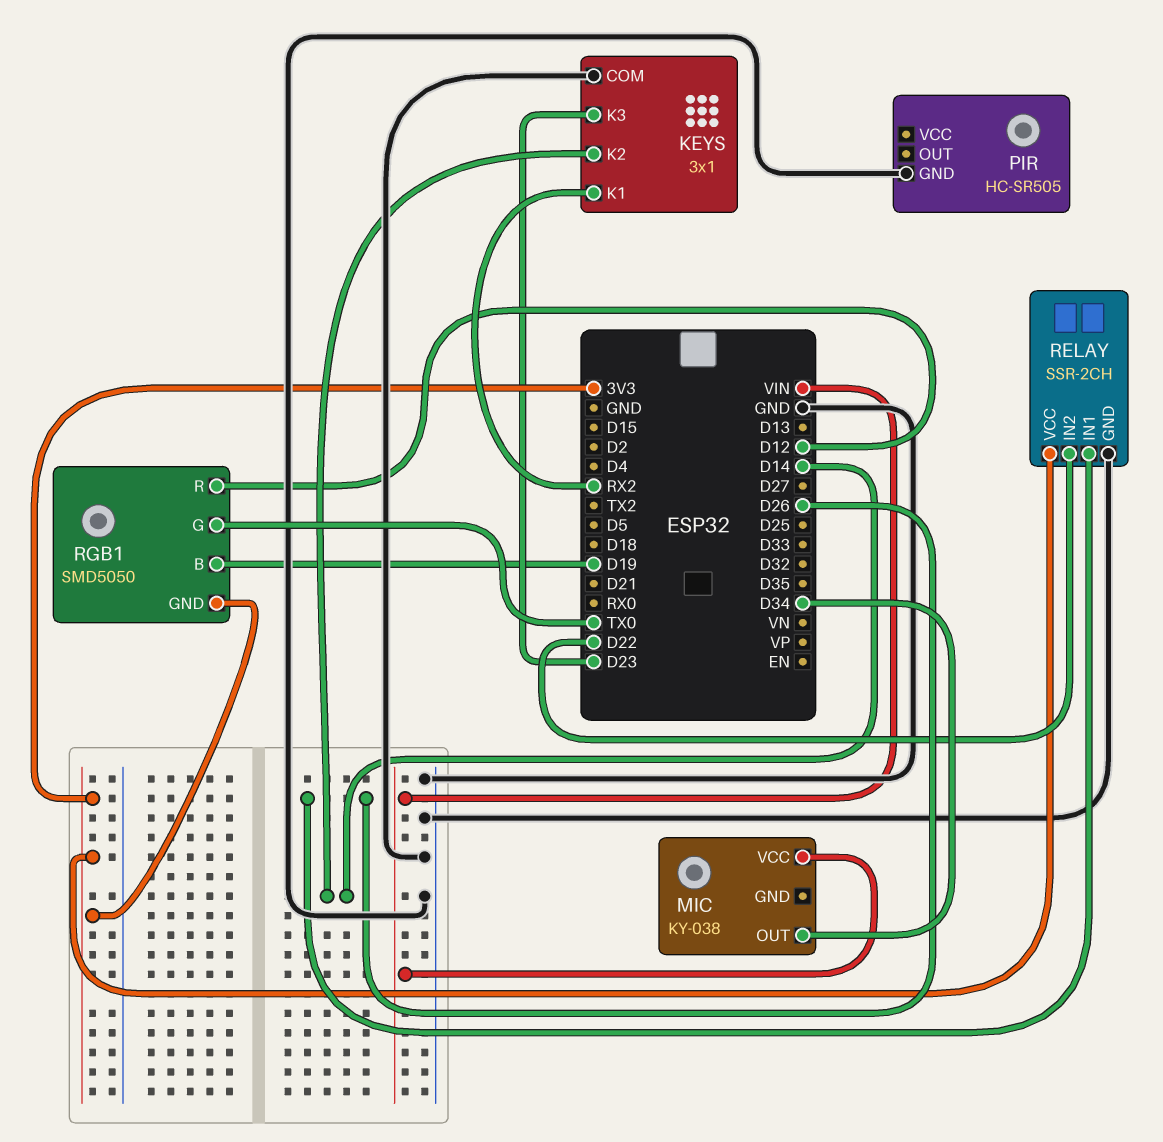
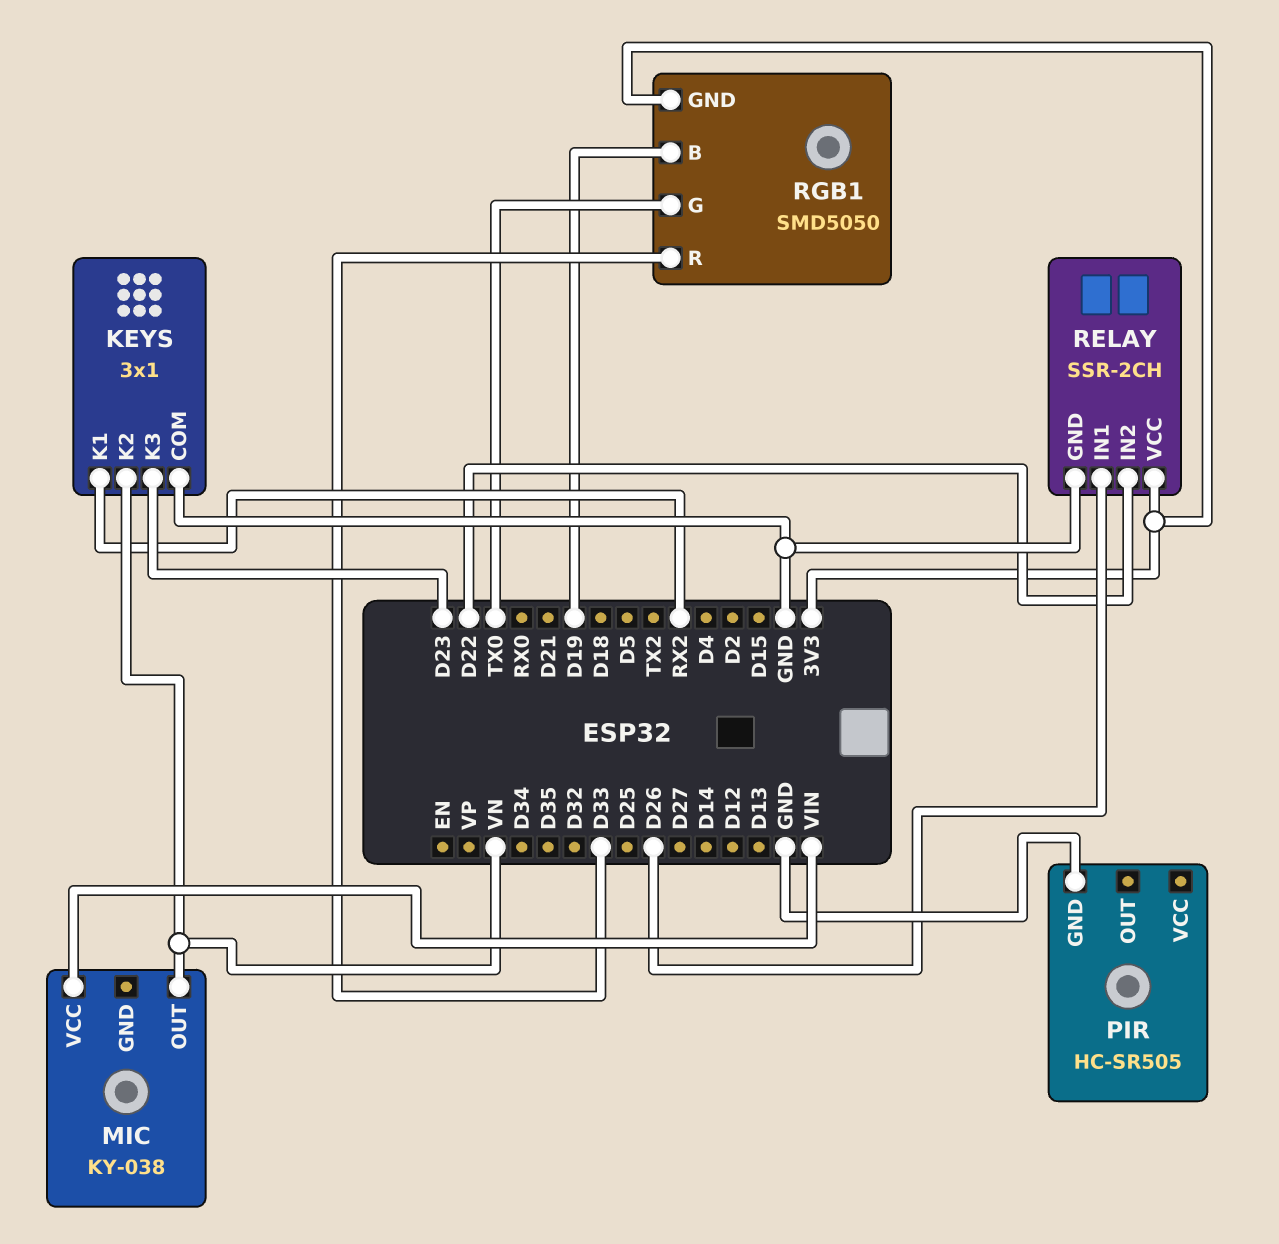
KEYS pin K2: D14 -> VN
MIC pin OUT: D34 -> VN
RGB1 pin R: D12 -> D33

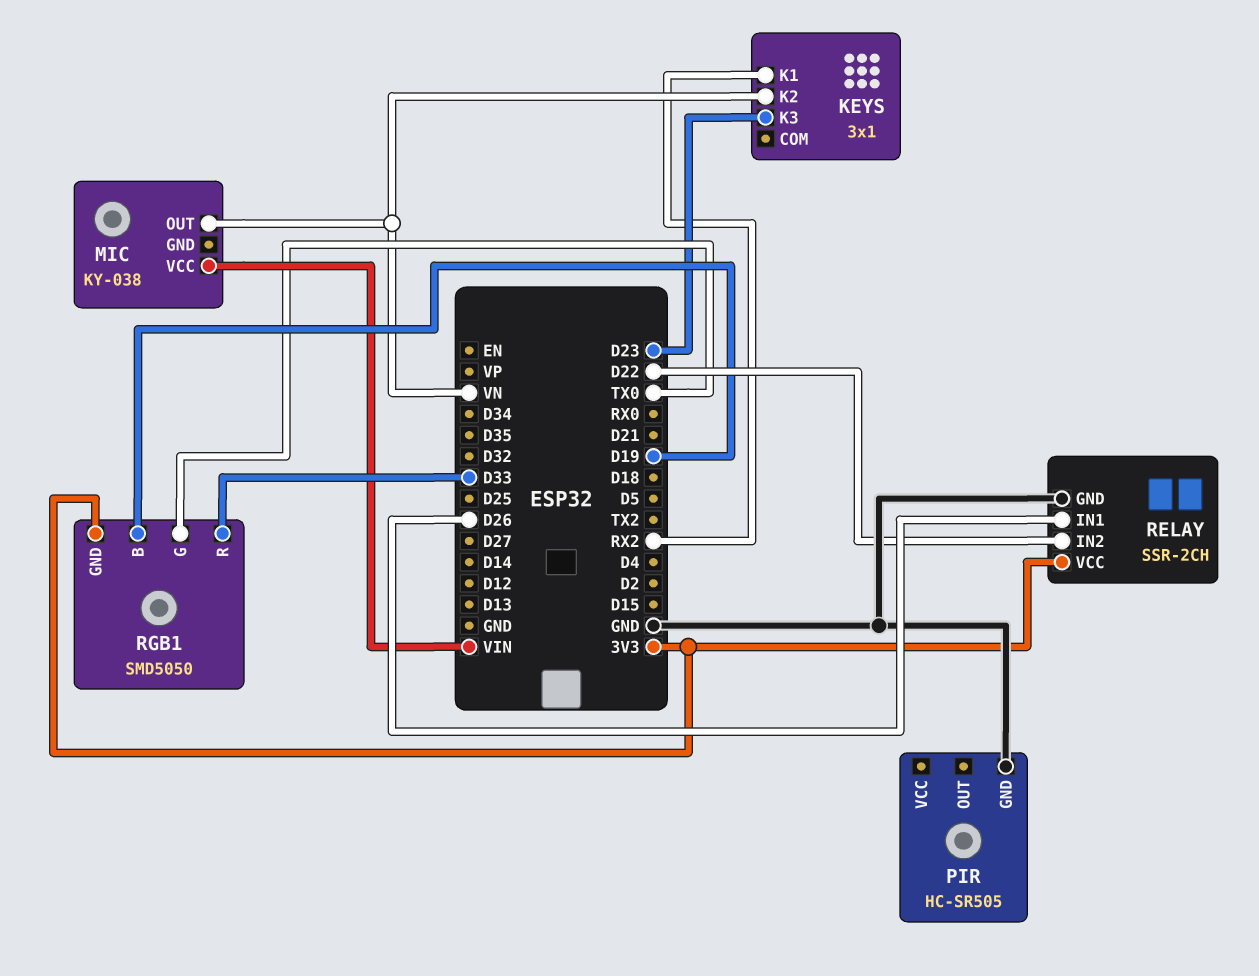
KEYS pin COM: GND -> none

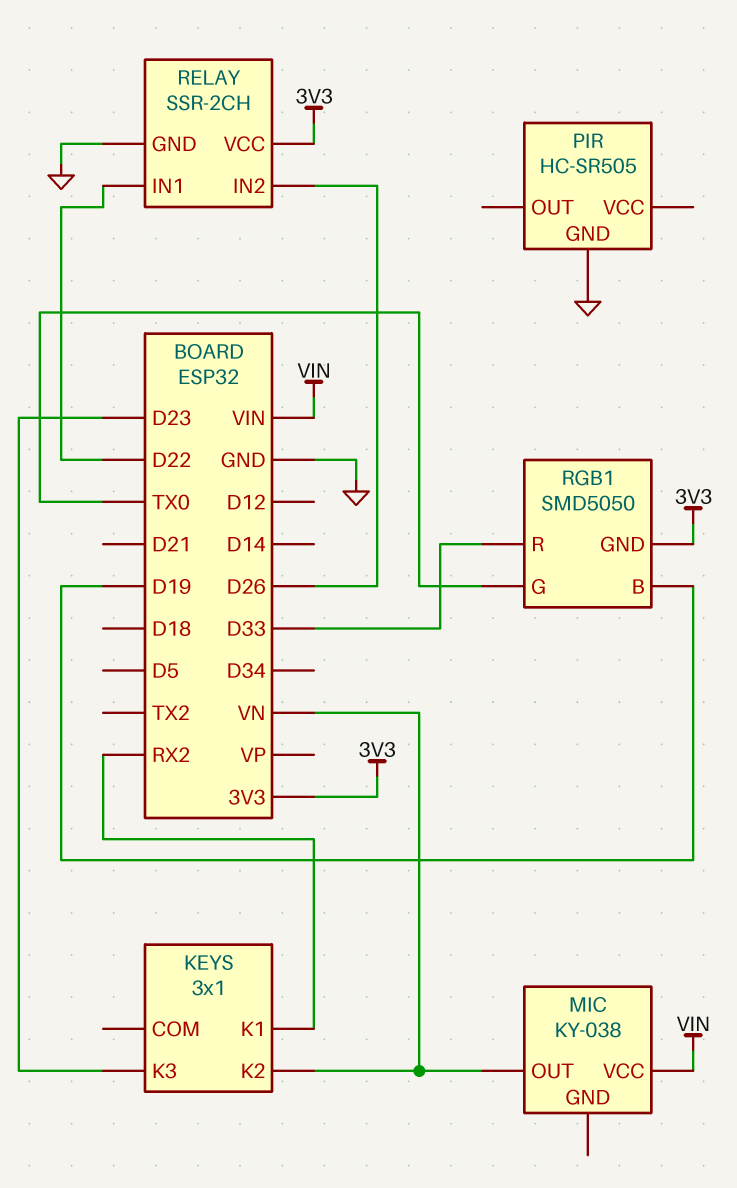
RELAY pin IN1: D26 -> D22
RELAY pin IN2: D22 -> D26

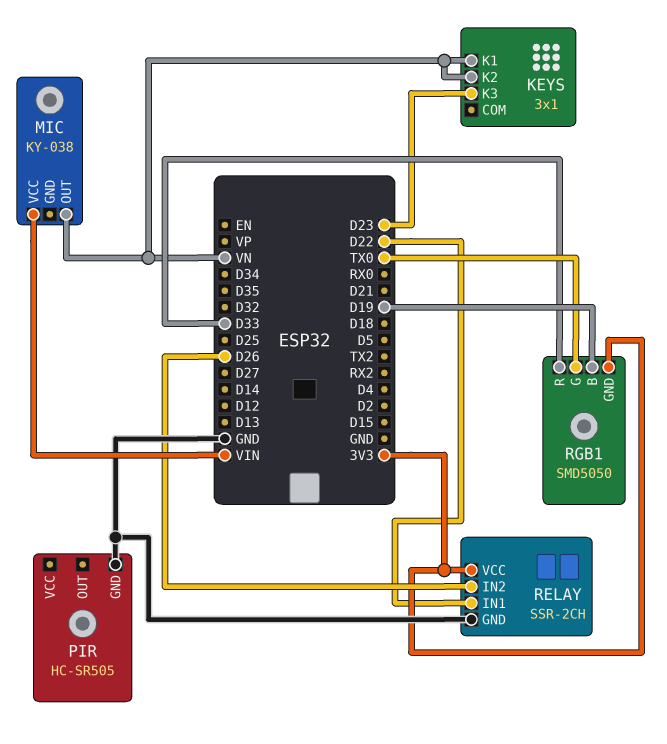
KEYS pin K1: RX2 -> VN

